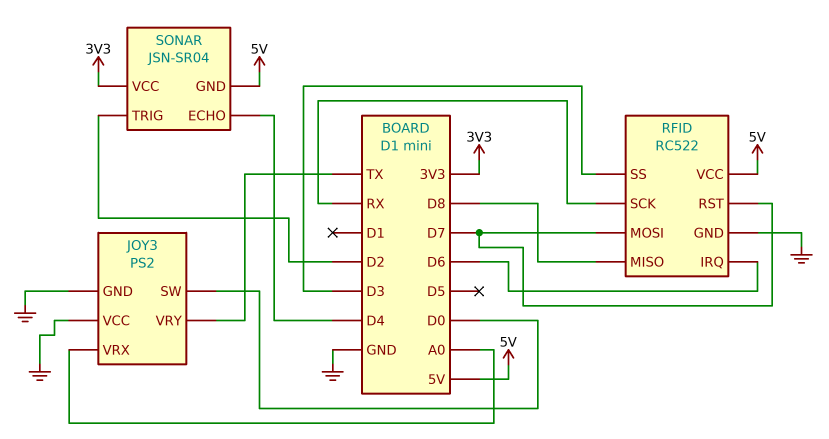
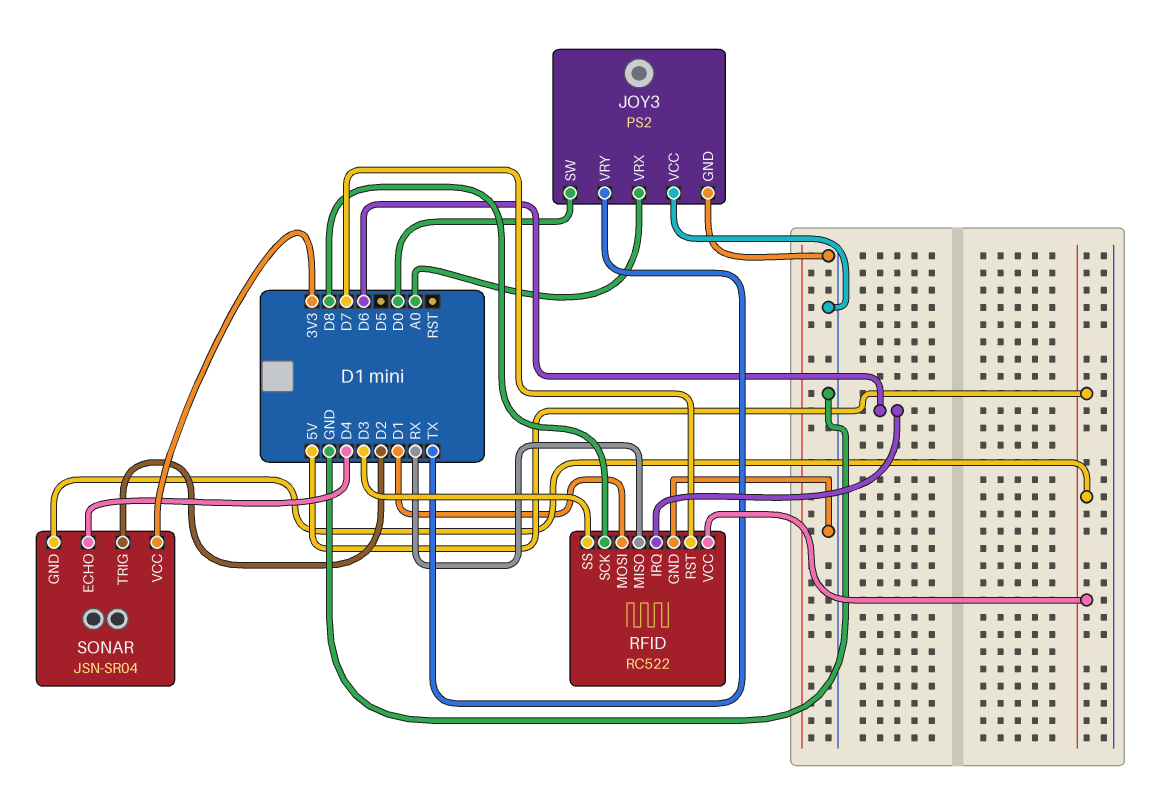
RFID pin MISO: D8 -> RX
RFID pin MOSI: D7 -> D1
RFID pin SCK: RX -> D8

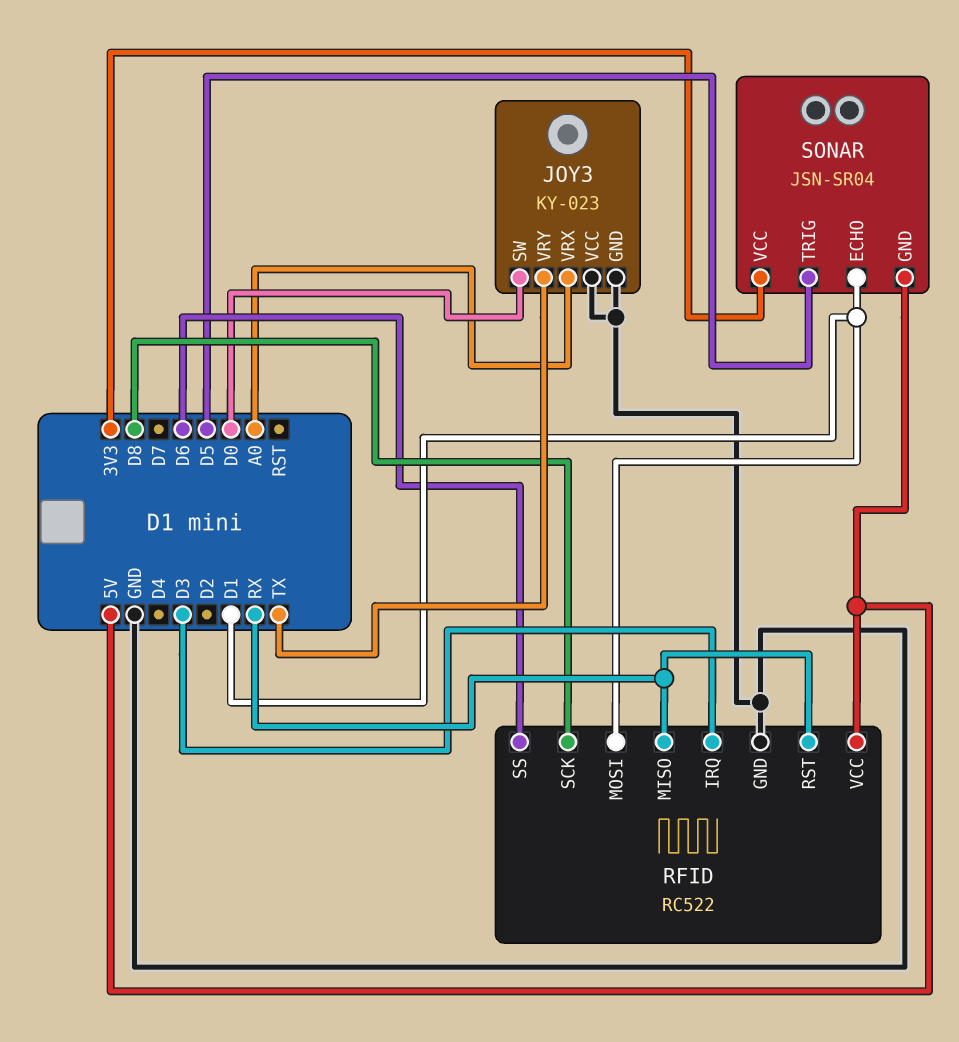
JOY3: PS2 -> KY-023
RFID pin IRQ: D6 -> D3
RFID pin RST: D7 -> RX
RFID pin SS: D3 -> D6
SONAR pin ECHO: D4 -> D1
SONAR pin TRIG: D2 -> D5

